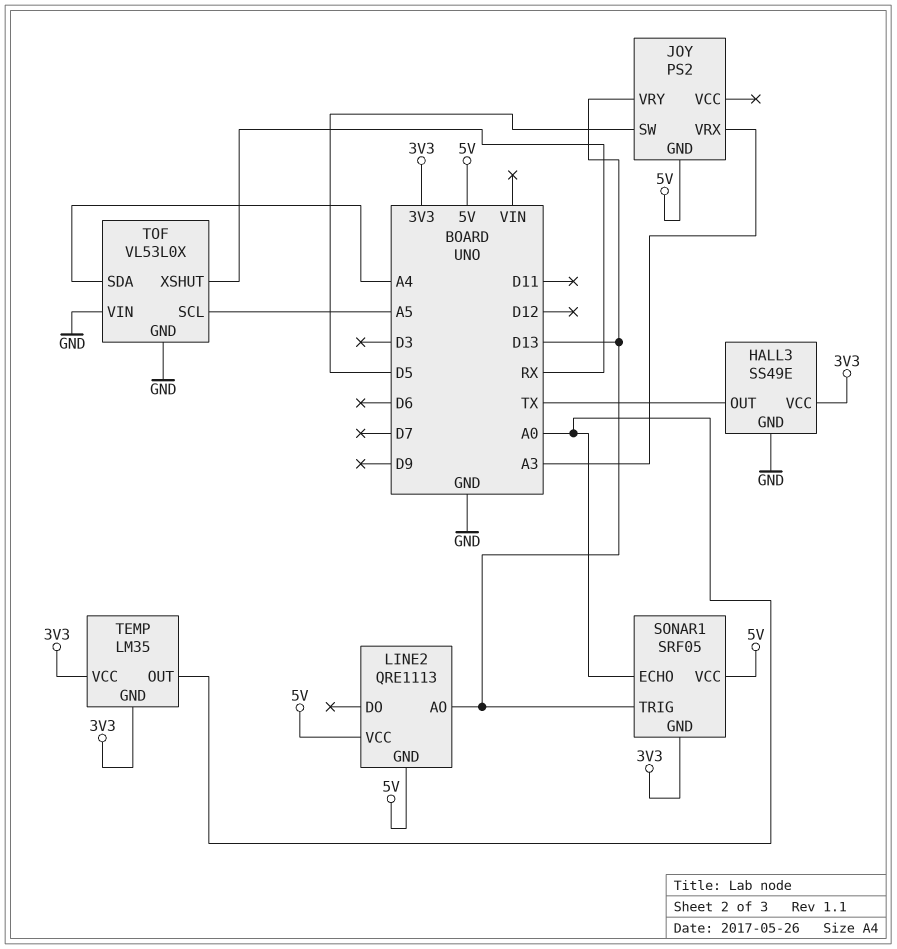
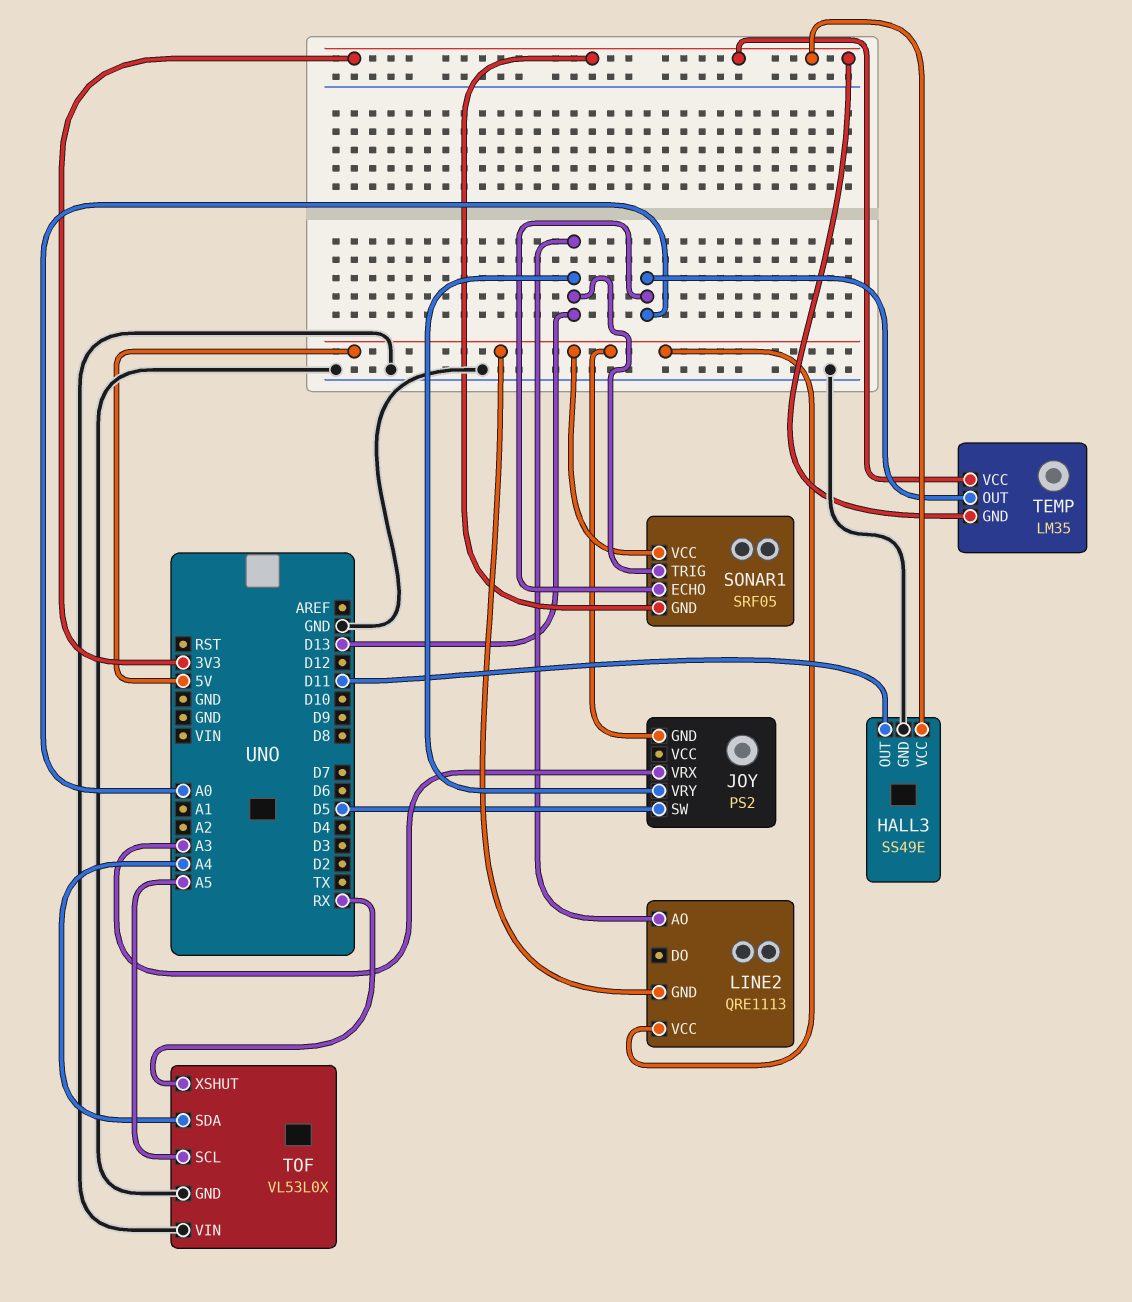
HALL3 pin OUT: TX -> D11

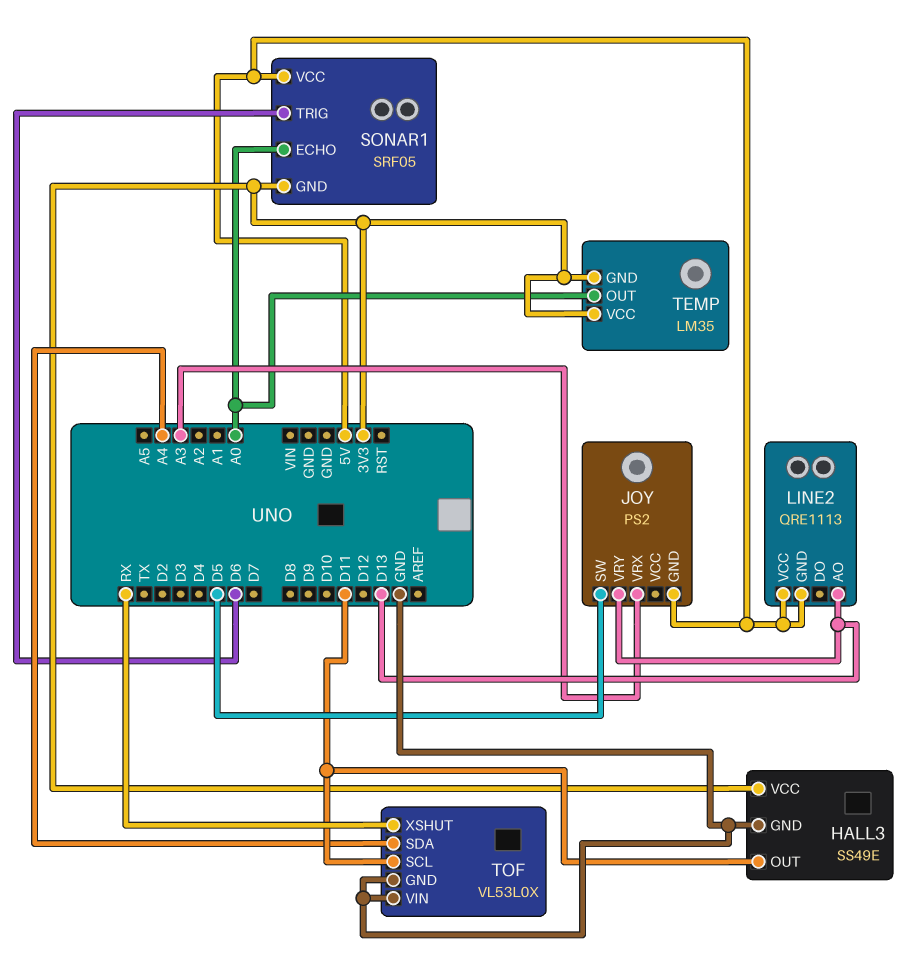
SONAR1 pin TRIG: D13 -> D6
TOF pin SCL: A5 -> D11

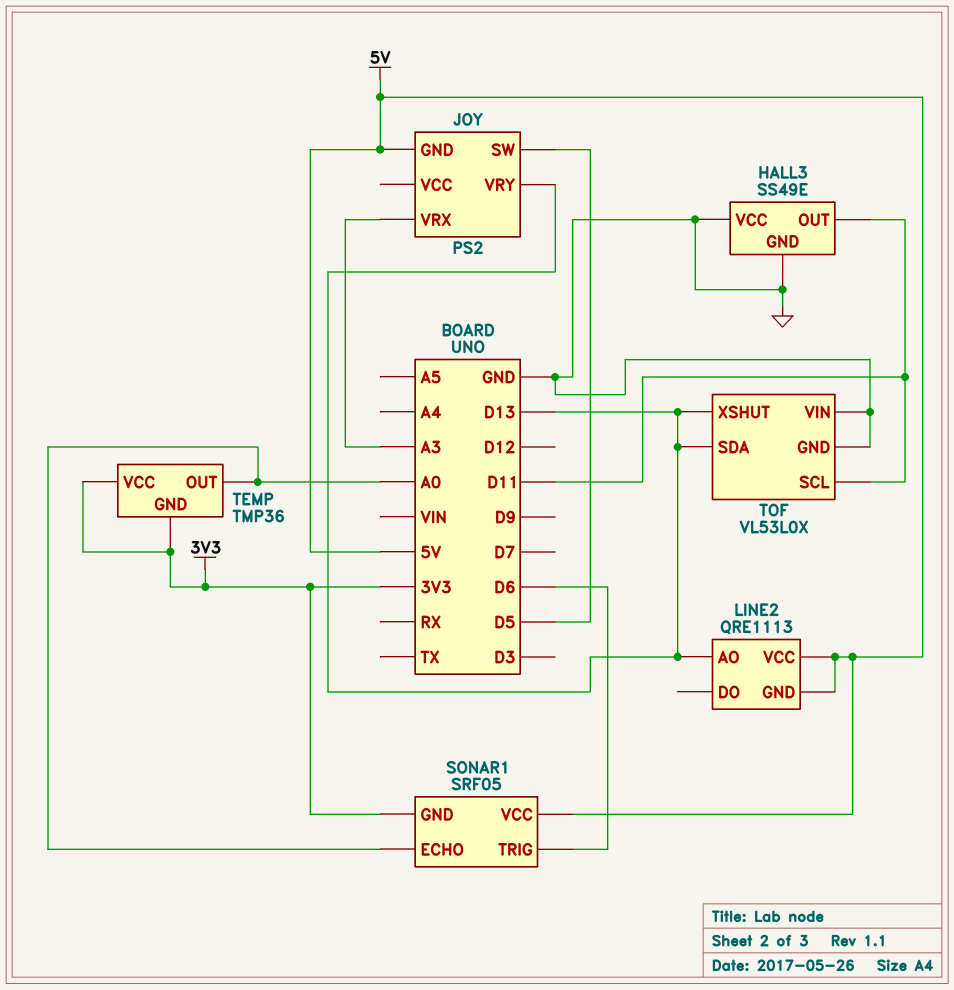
HALL3 pin VCC: 3V3 -> GND
TEMP: LM35 -> TMP36
TOF pin SDA: A4 -> D13
TOF pin XSHUT: RX -> D13

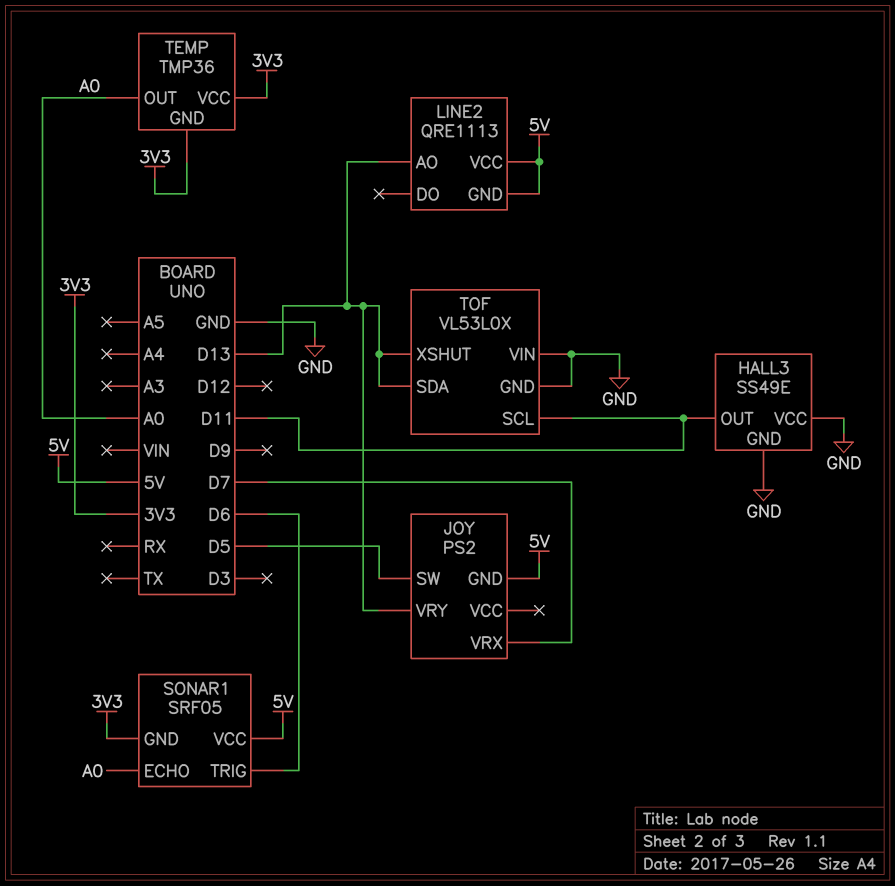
JOY pin VRX: A3 -> D7

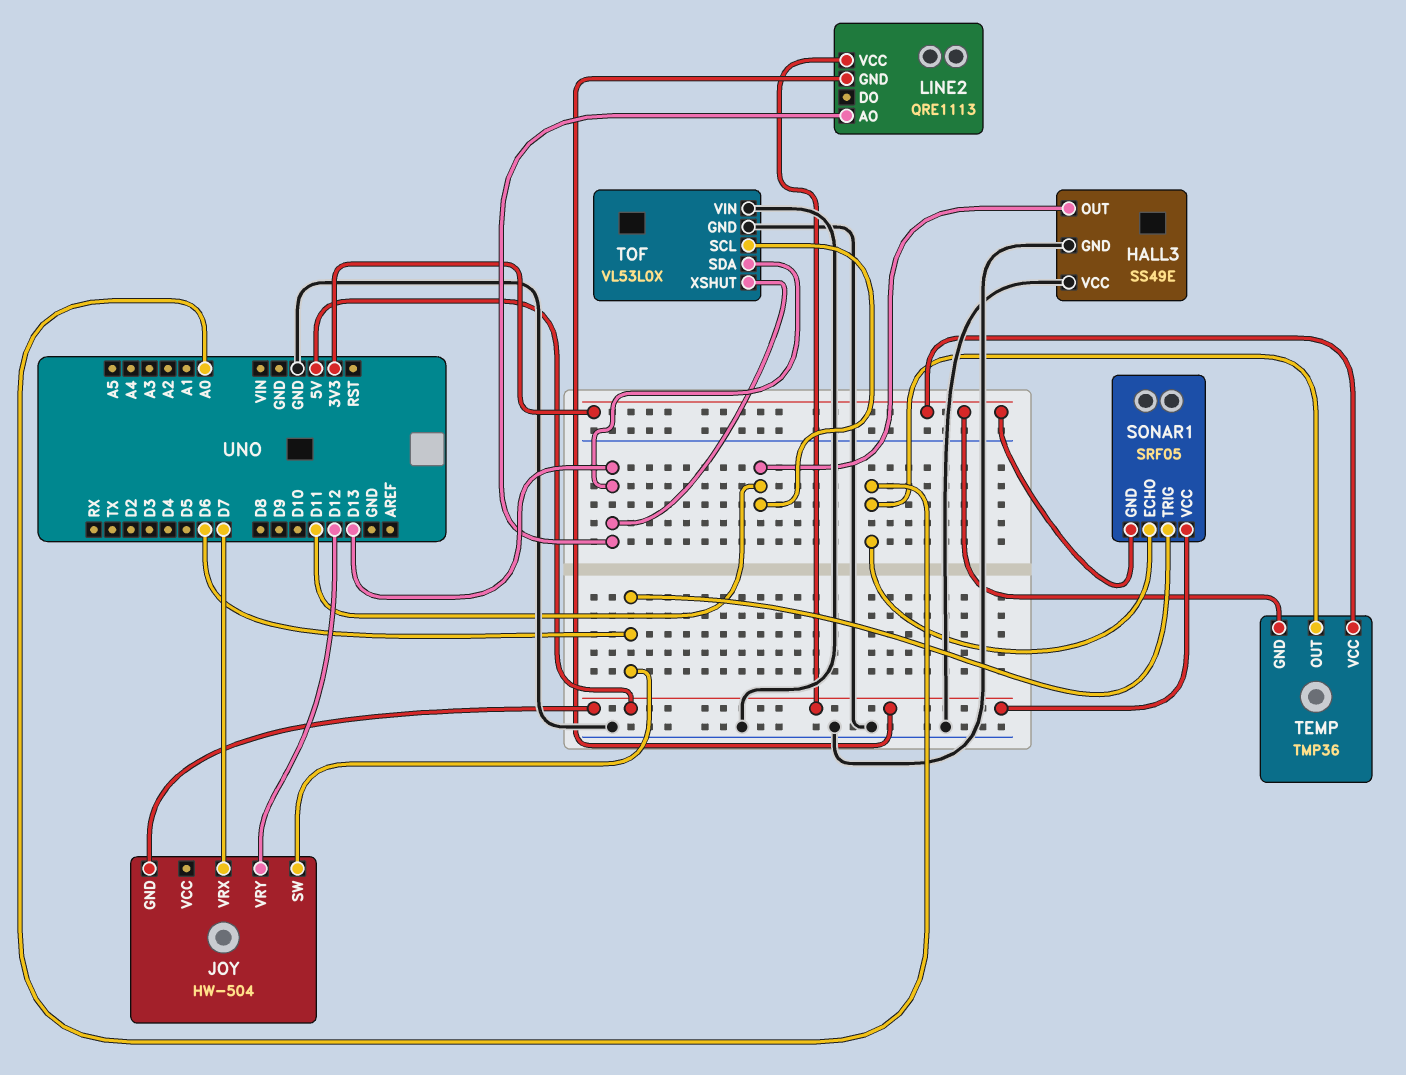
JOY: PS2 -> HW-504
JOY pin SW: D5 -> D6
JOY pin VRY: D13 -> D12

